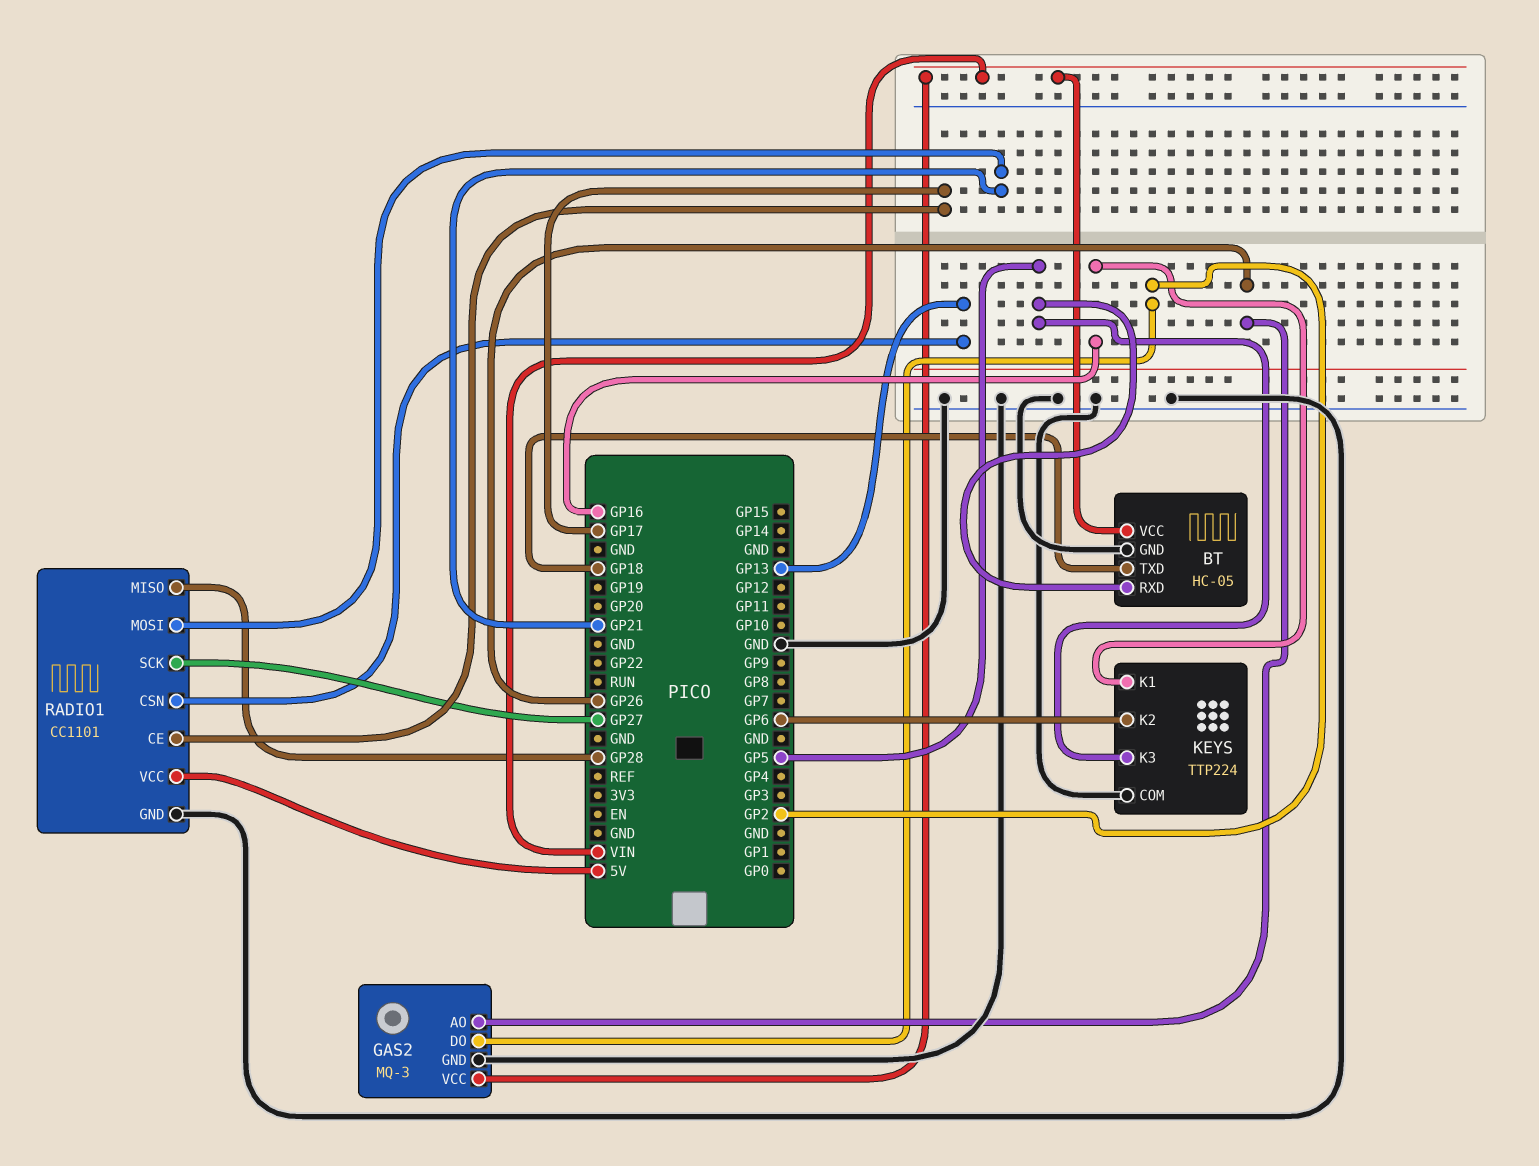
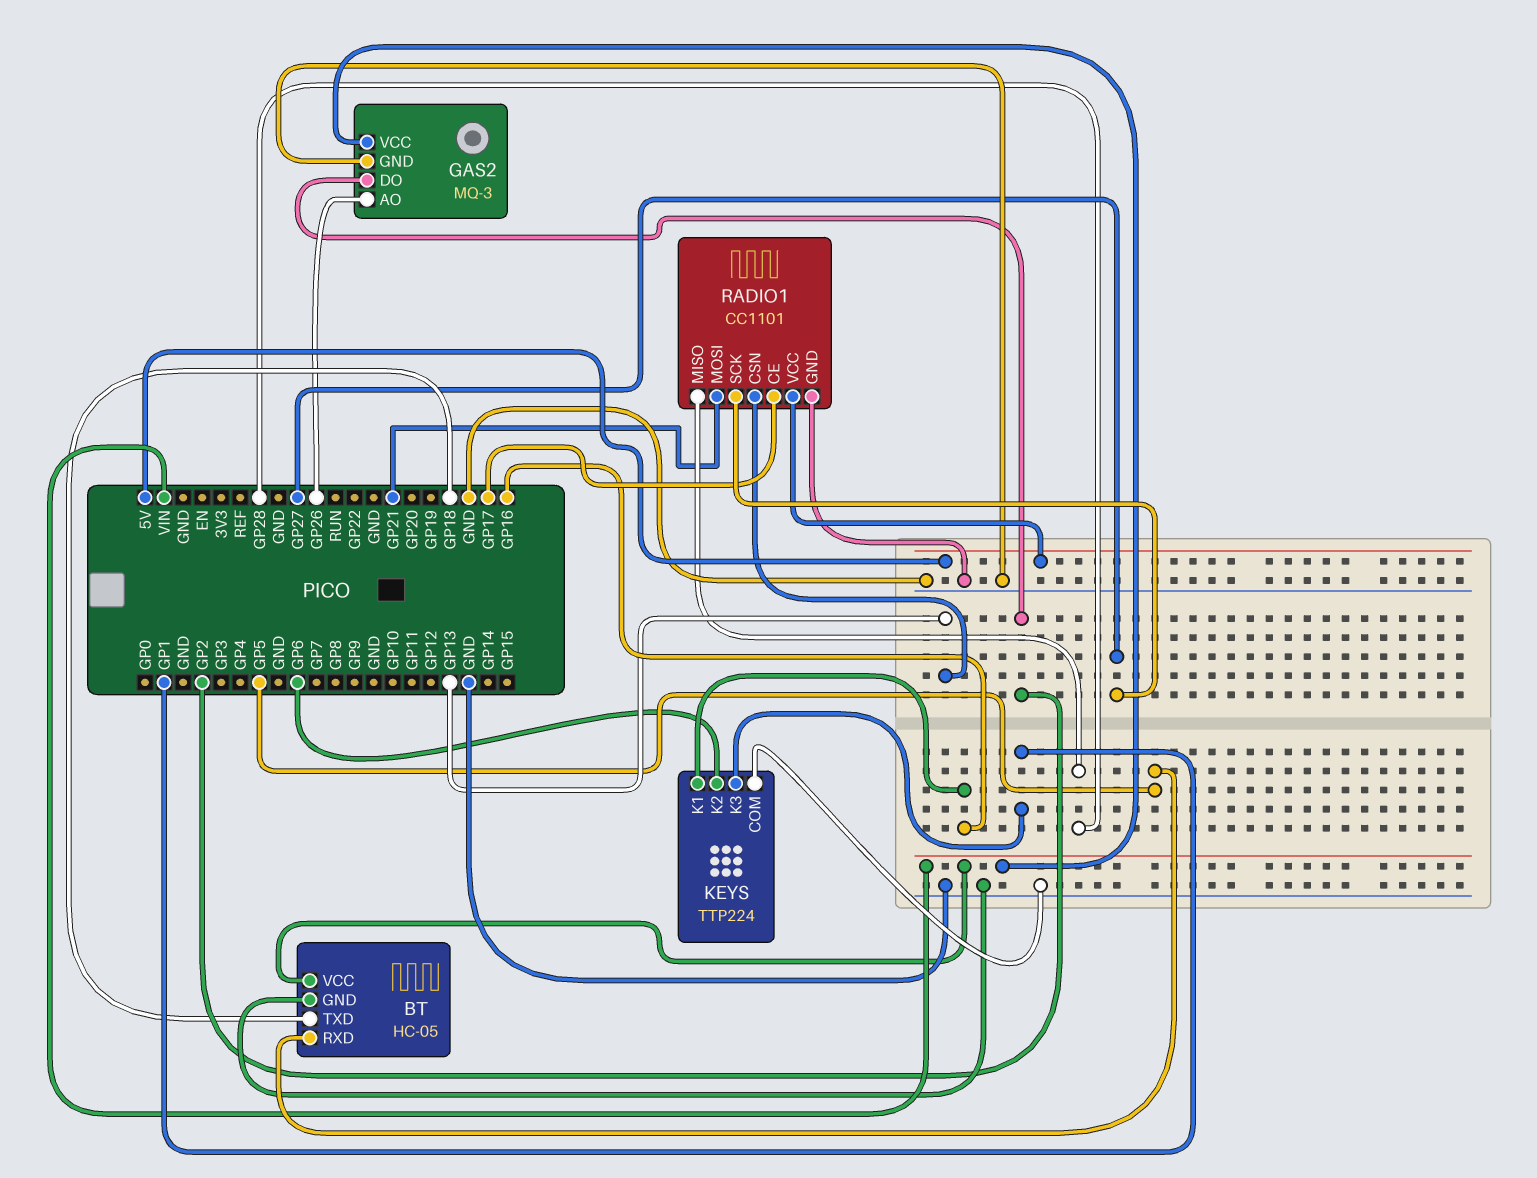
KEYS pin K3: GP5 -> GP1

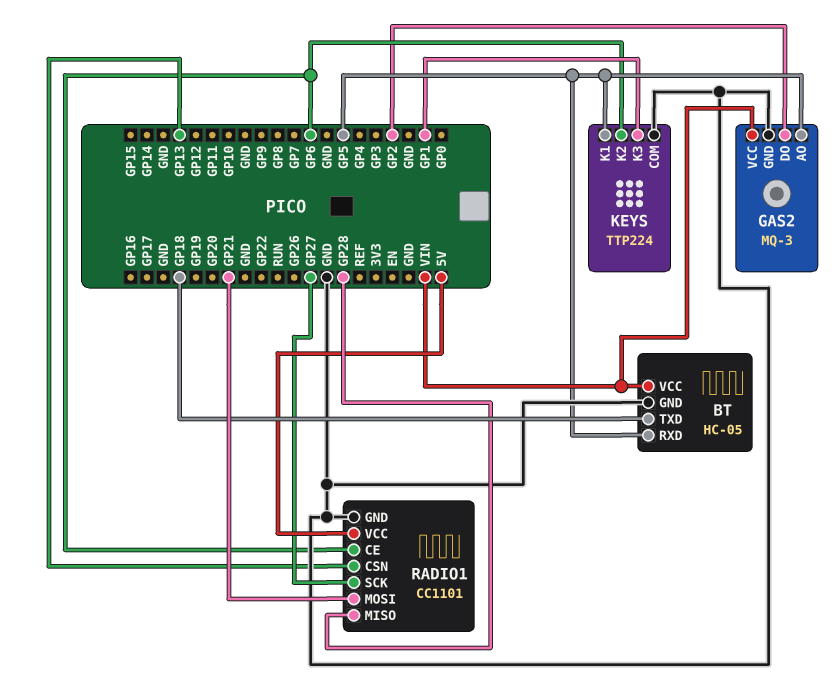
GAS2 pin AO: GP26 -> GP5
KEYS pin K1: GP16 -> GP5
RADIO1 pin CE: GP17 -> GP6

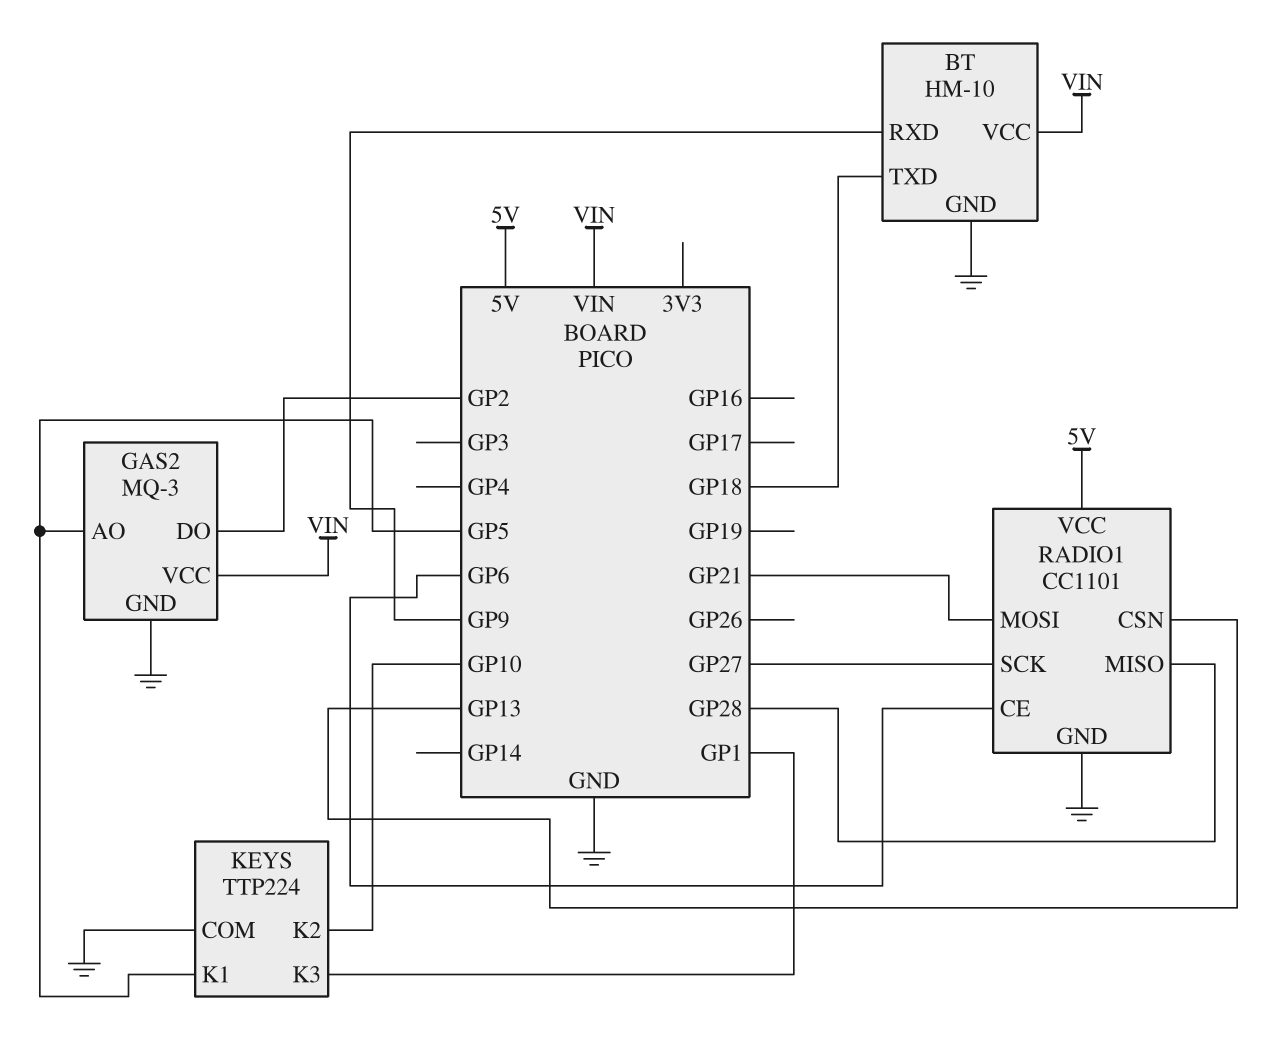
BT: HC-05 -> HM-10
BT pin RXD: GP5 -> GP9
KEYS pin K2: GP6 -> GP10

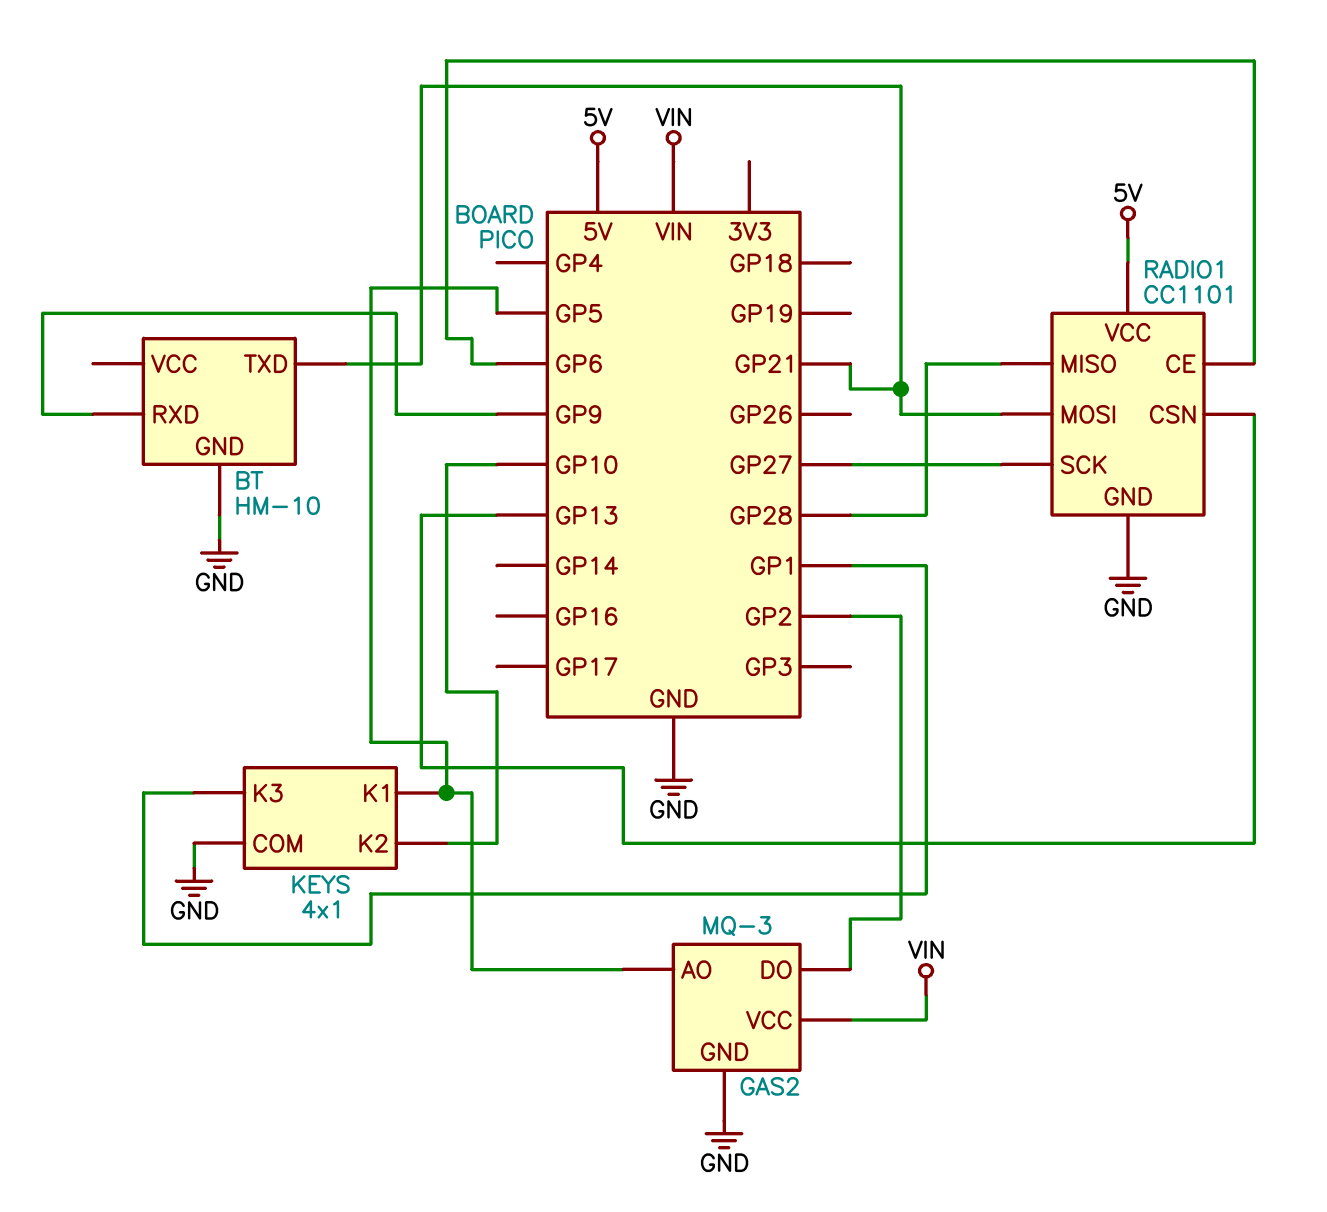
BT pin TXD: GP18 -> GP21
BT pin VCC: VIN -> none
KEYS: TTP224 -> 4x1

